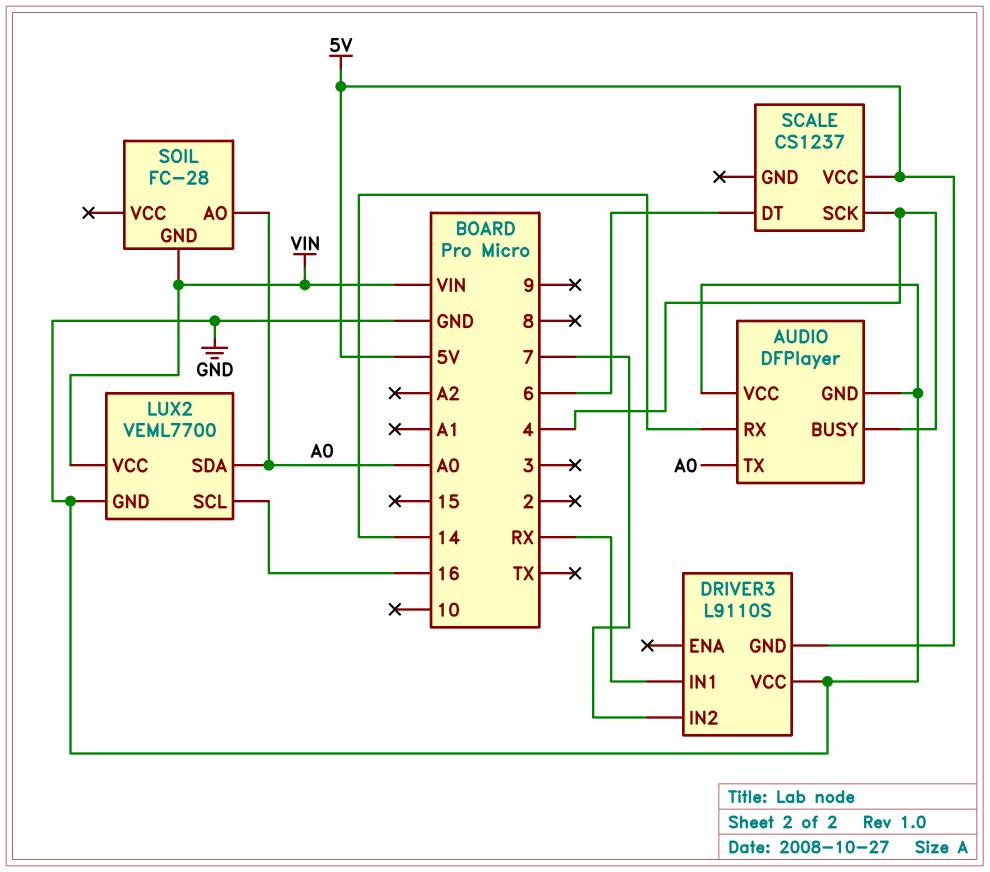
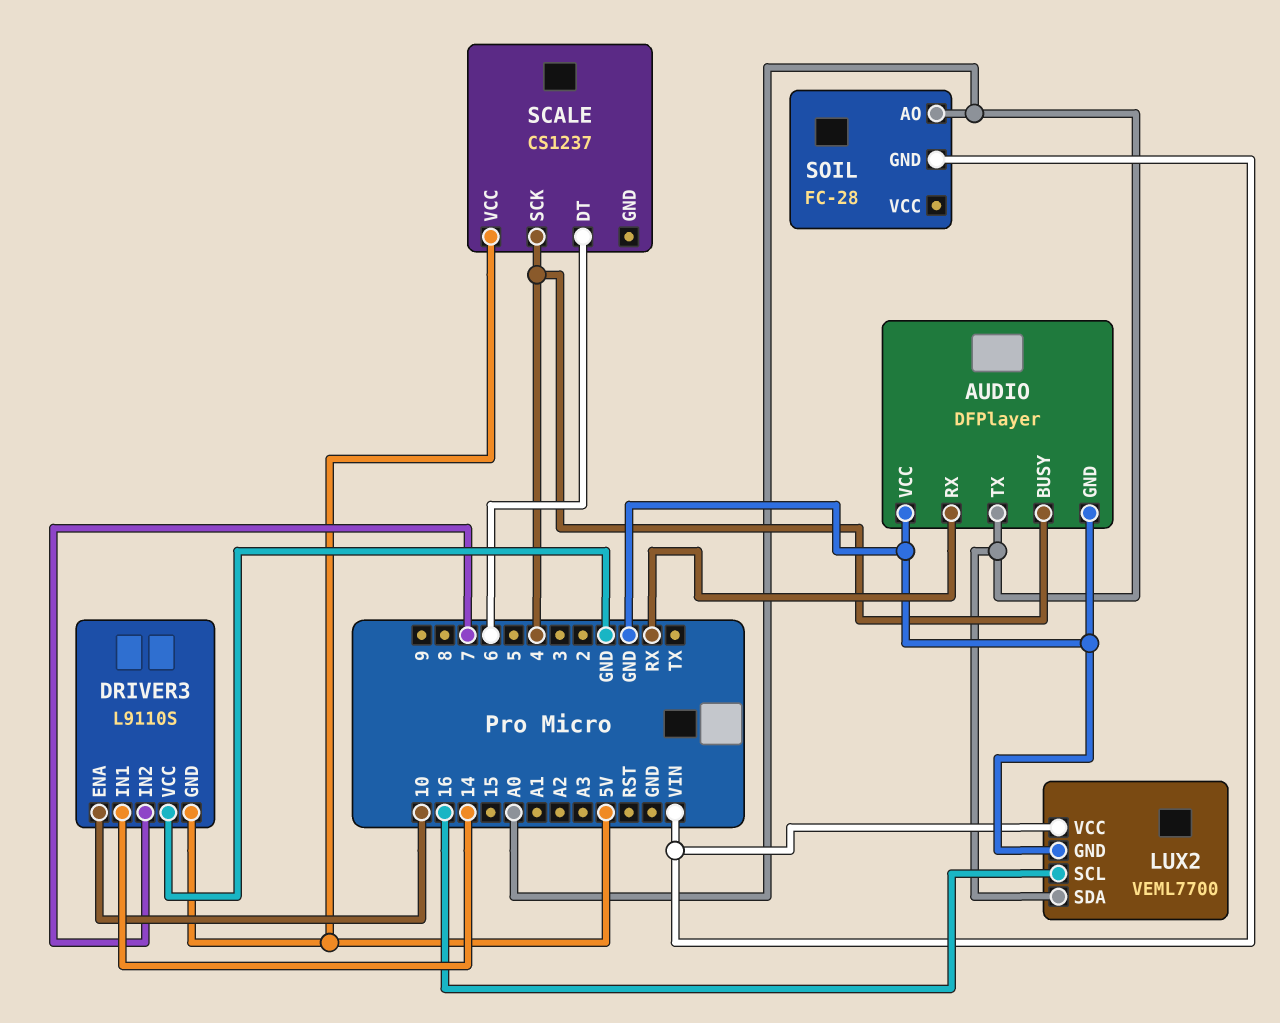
AUDIO pin RX: 14 -> RX
DRIVER3 pin ENA: none -> 10
DRIVER3 pin IN1: RX -> 14

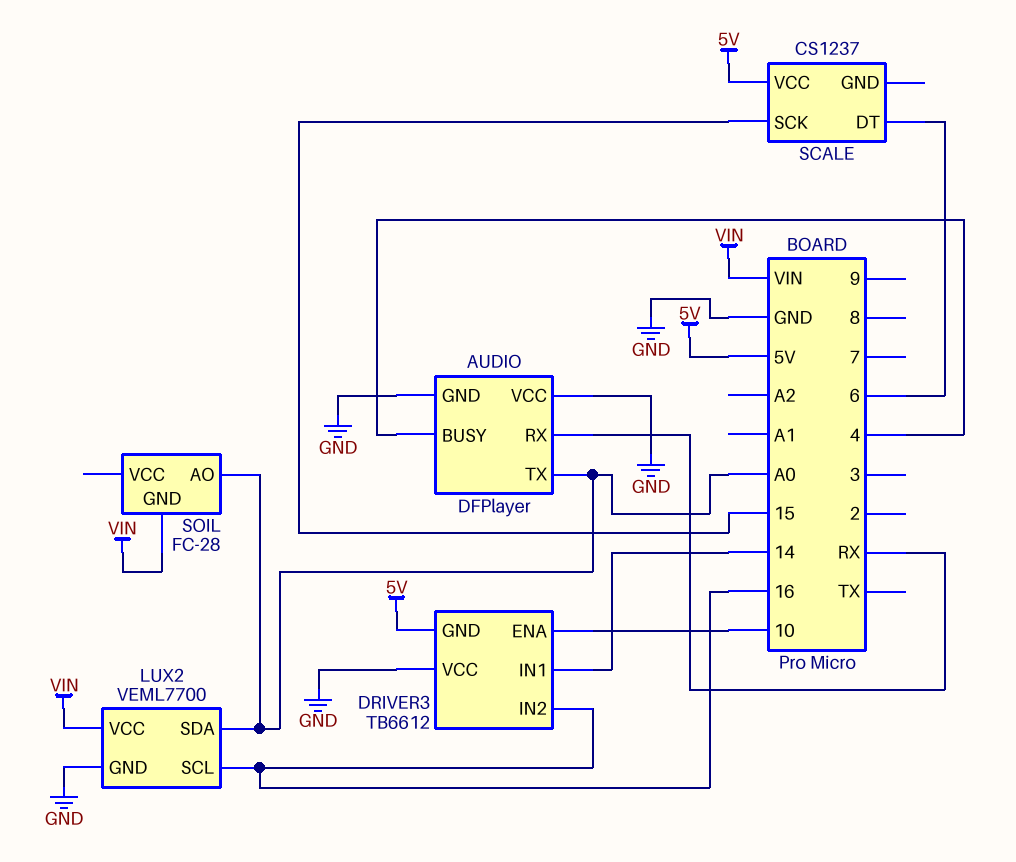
DRIVER3: L9110S -> TB6612
DRIVER3 pin IN2: 7 -> 16
SCALE pin SCK: 4 -> 15

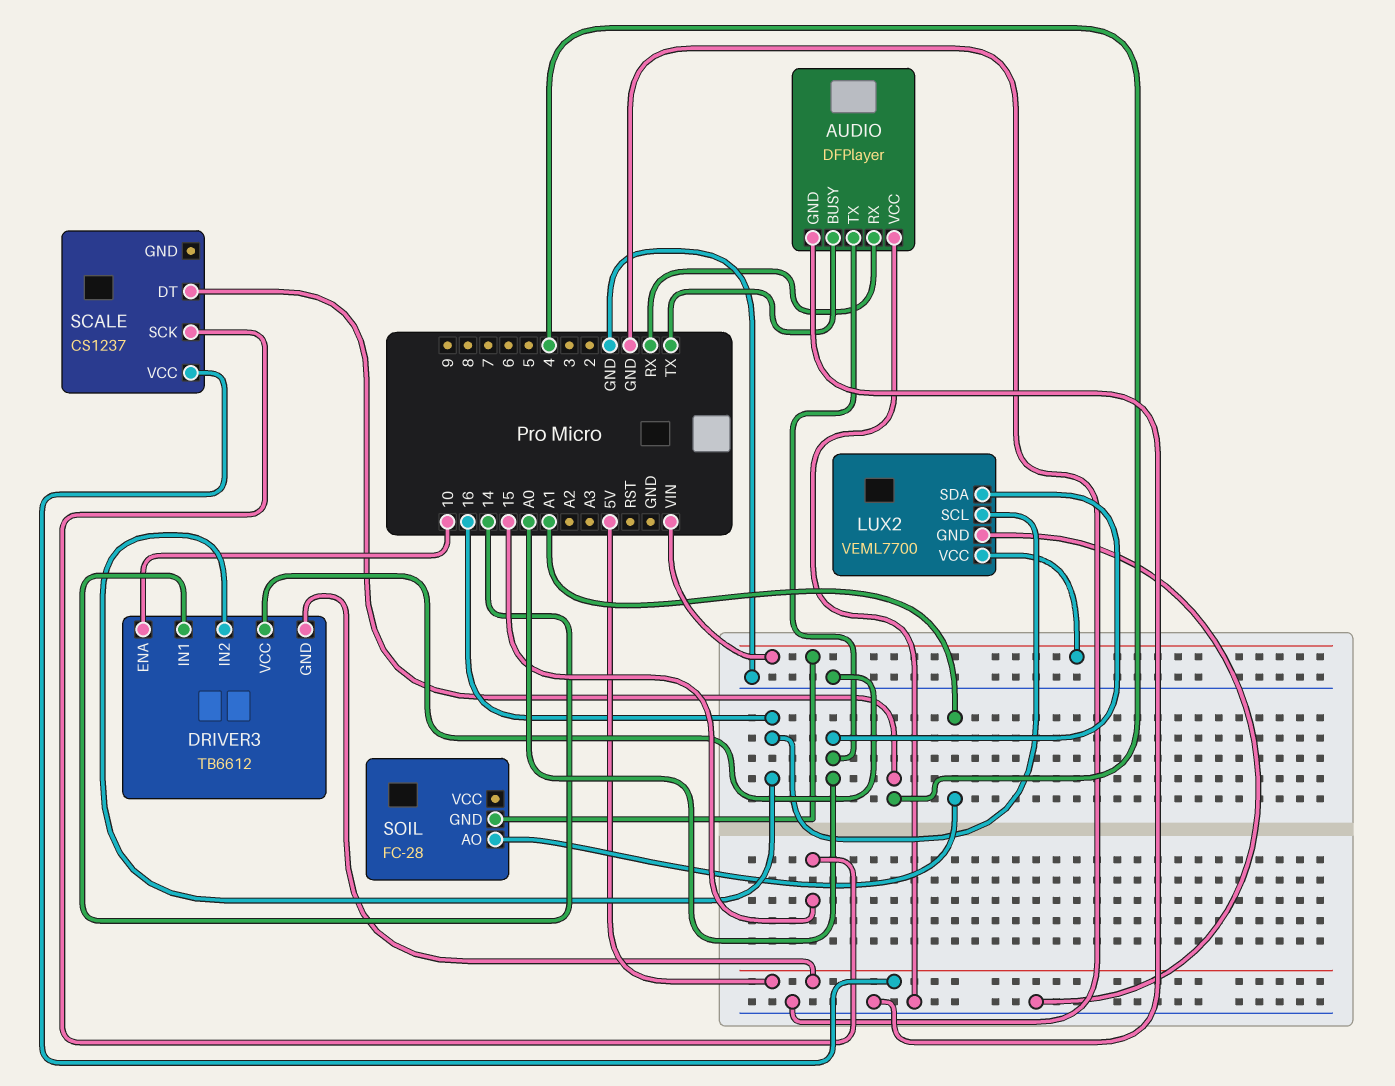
AUDIO pin BUSY: 4 -> TX
SCALE pin DT: 6 -> 4
SOIL pin AO: A0 -> A1

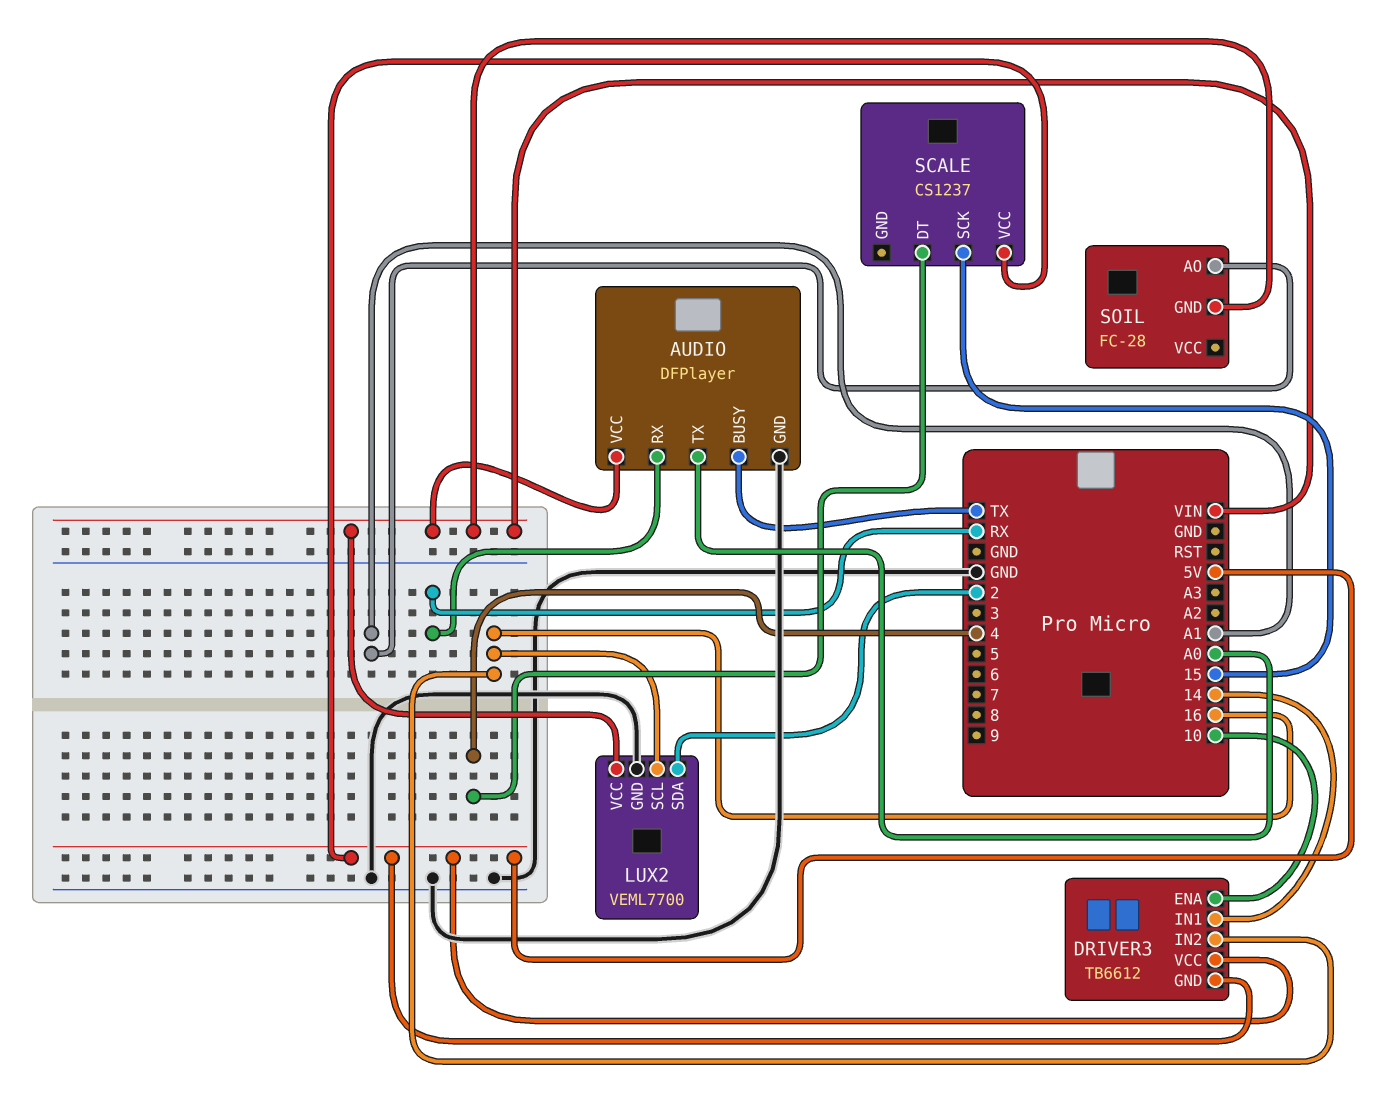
AUDIO pin VCC: GND -> VIN
DRIVER3 pin VCC: GND -> 5V
LUX2 pin SDA: A0 -> 2

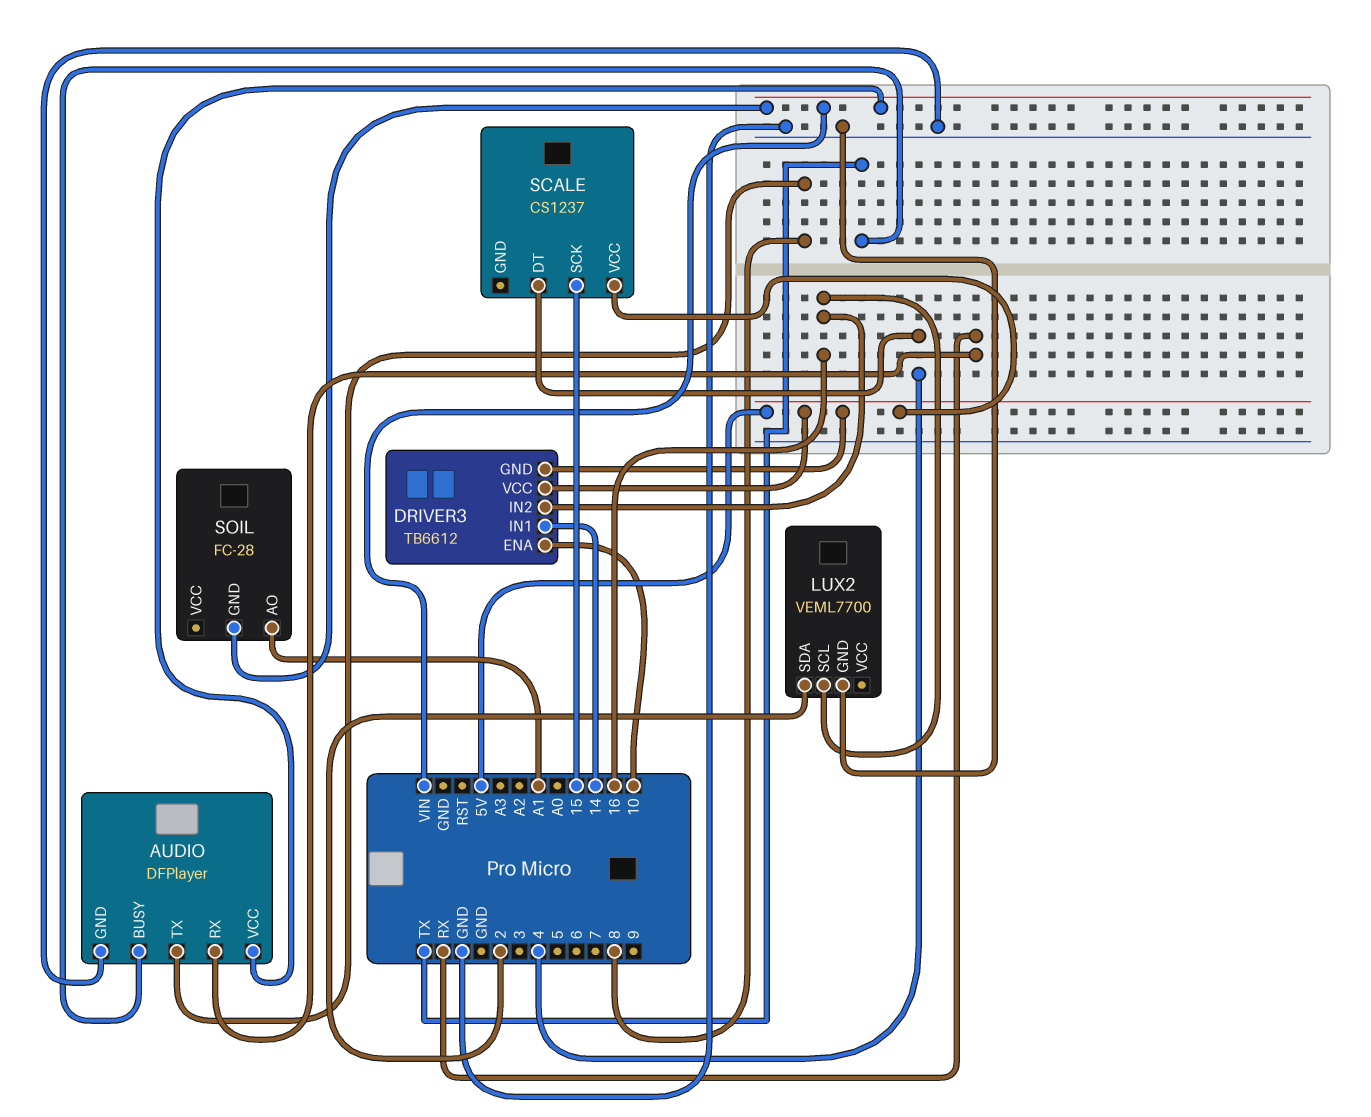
AUDIO pin TX: A0 -> 8
LUX2 pin VCC: VIN -> none

